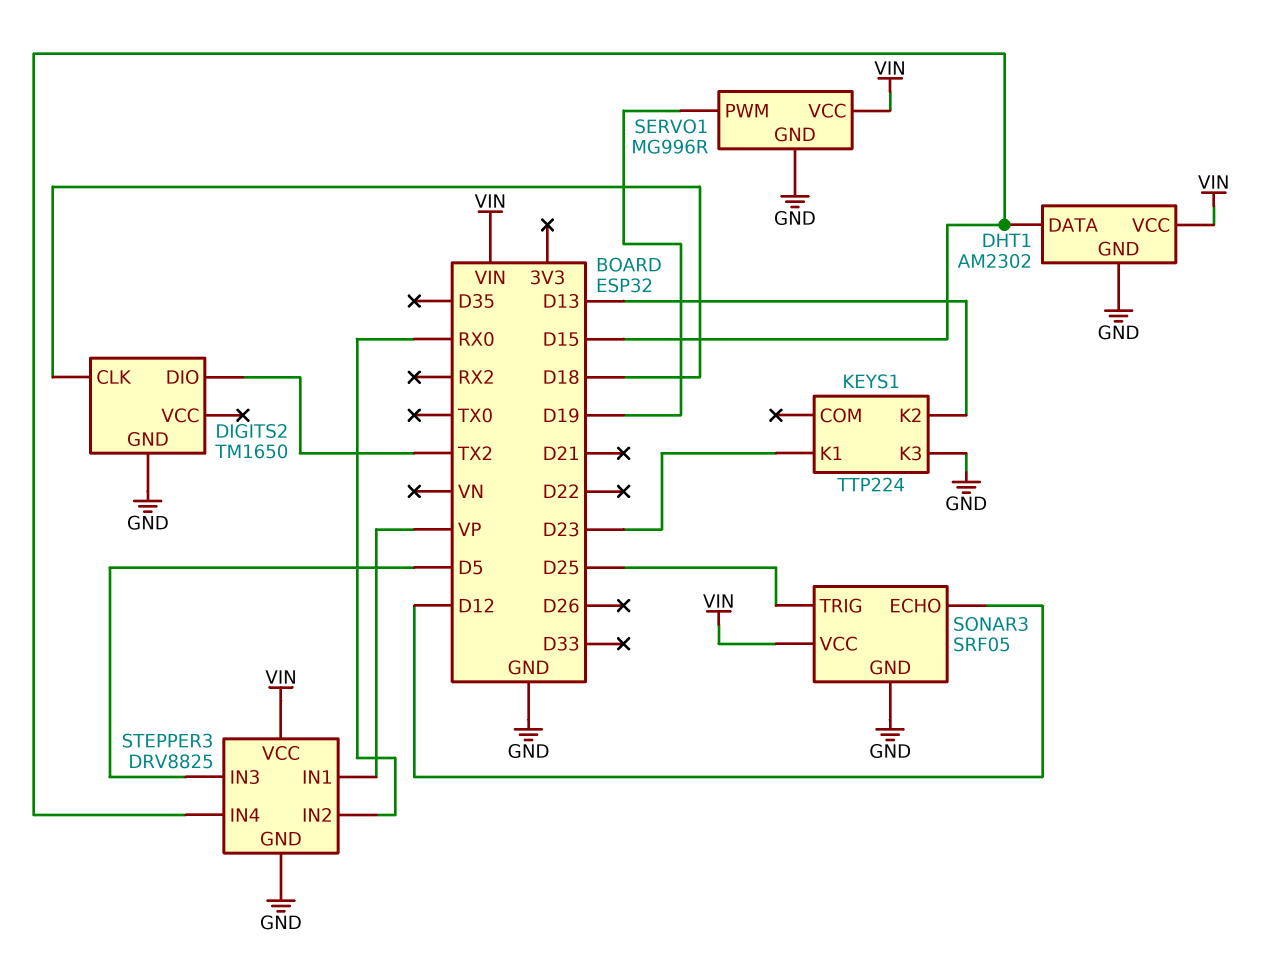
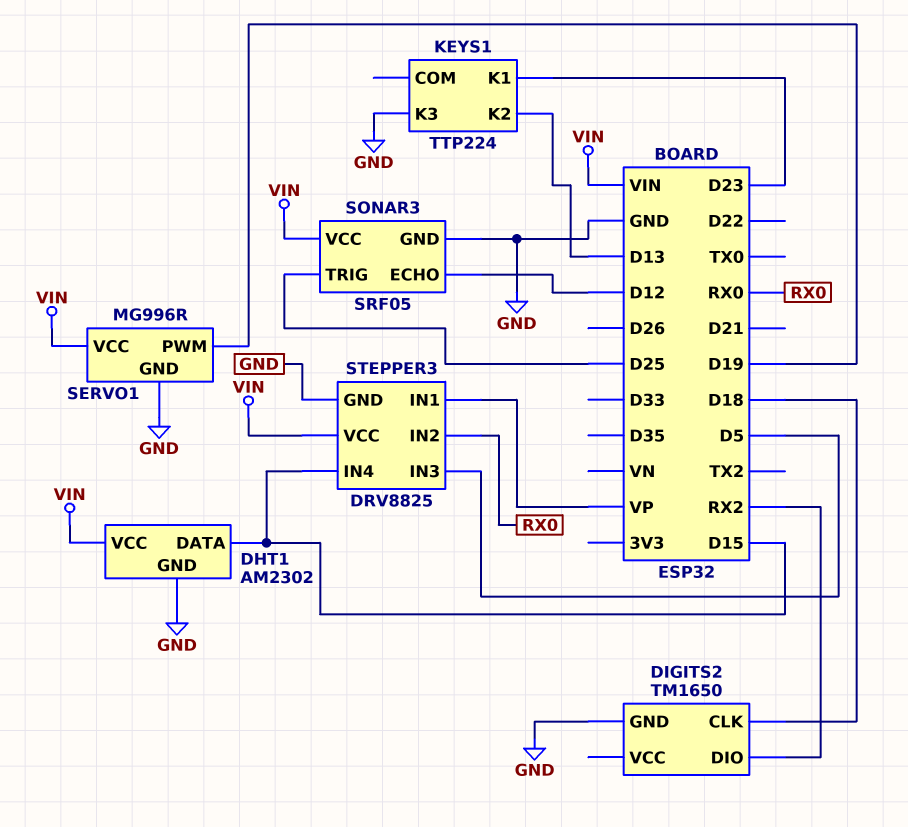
DIGITS2 pin DIO: TX2 -> RX2

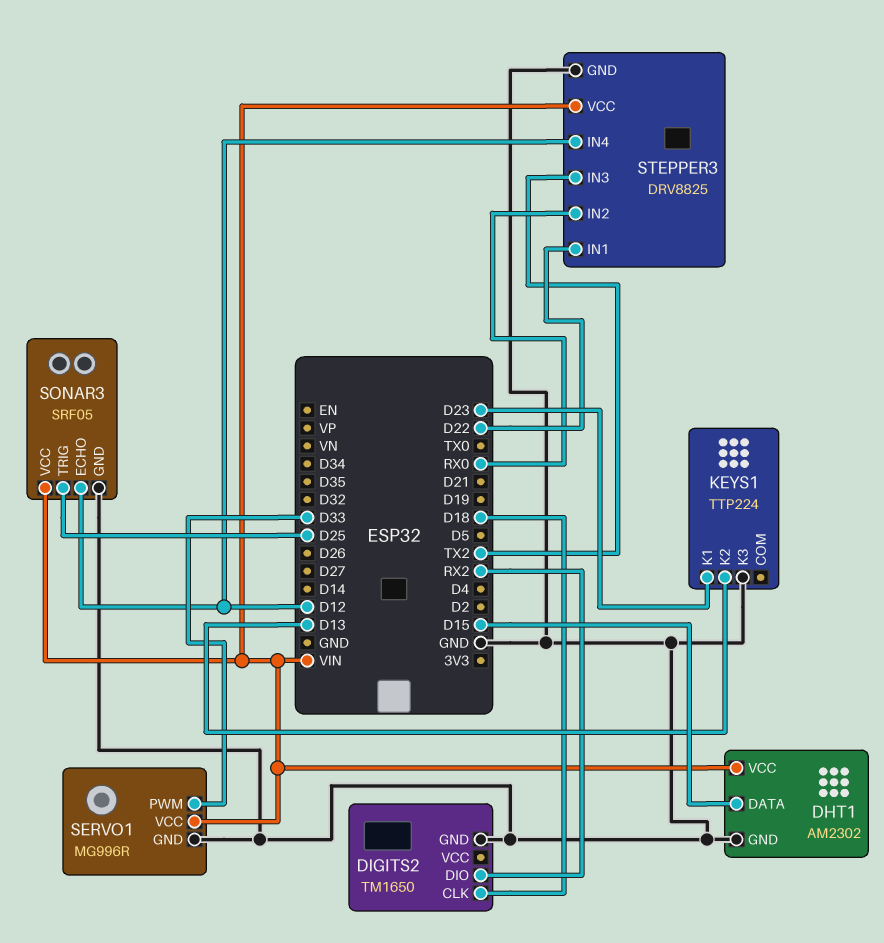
SERVO1 pin PWM: D19 -> D33
STEPPER3 pin IN1: VP -> D22
STEPPER3 pin IN3: D5 -> TX2
STEPPER3 pin IN4: D15 -> D12

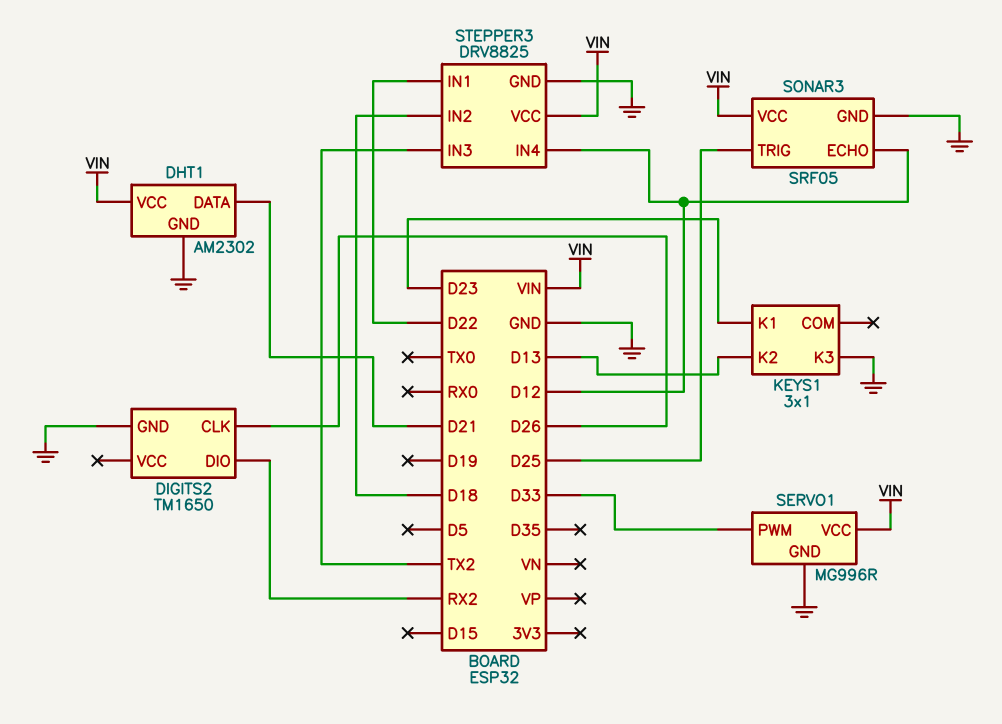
DHT1 pin DATA: D15 -> D21
DIGITS2 pin CLK: D18 -> D26
KEYS1: TTP224 -> 3x1
STEPPER3 pin IN2: RX0 -> D18

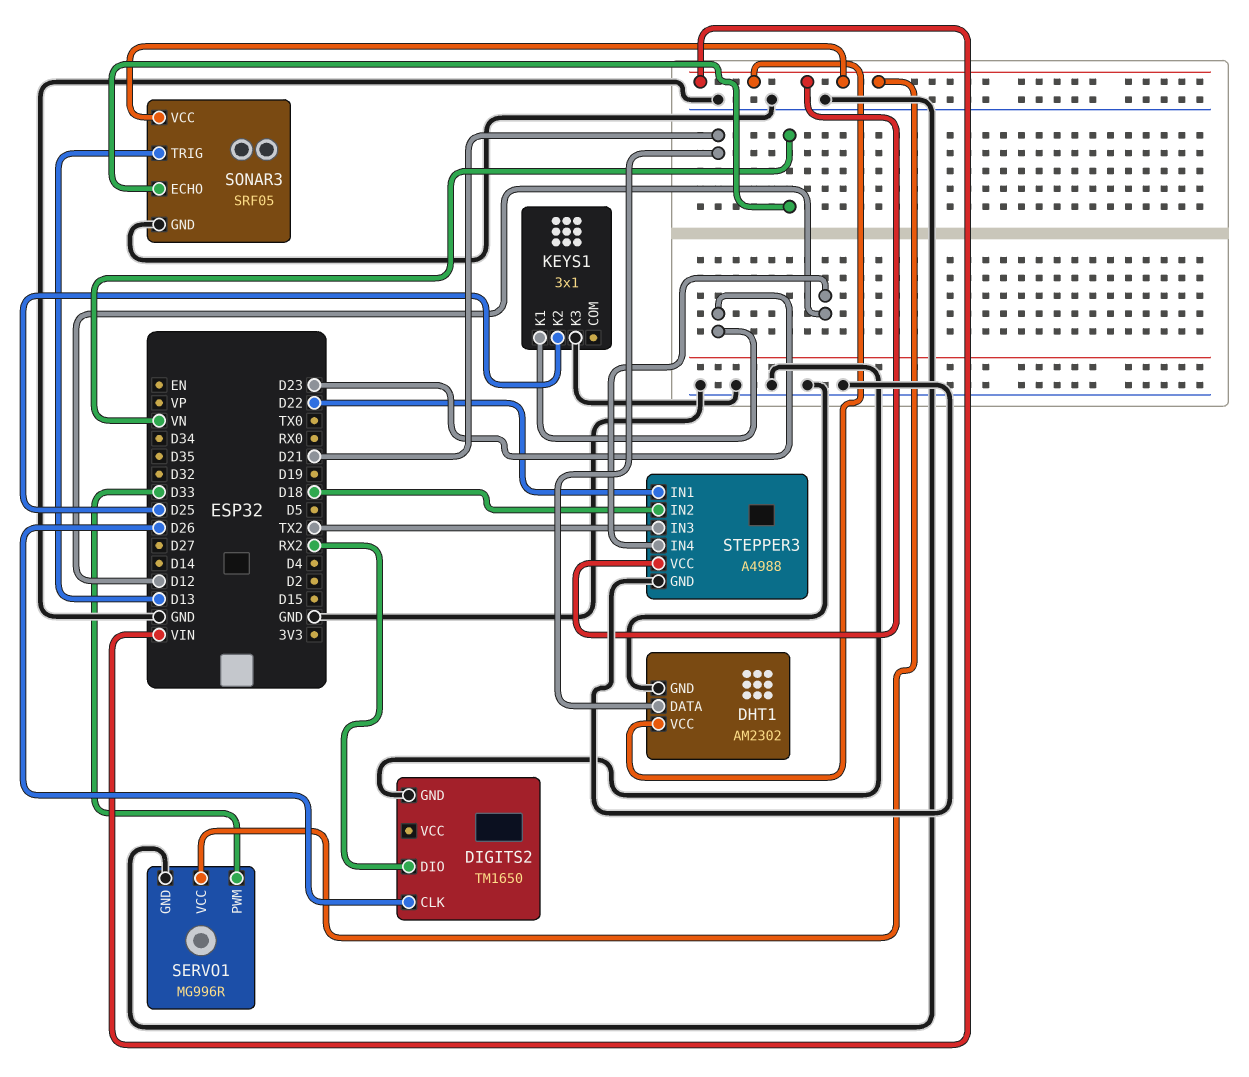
KEYS1 pin K2: D13 -> D25
SONAR3 pin ECHO: D12 -> VN
SONAR3 pin TRIG: D25 -> D13
STEPPER3: DRV8825 -> A4988

